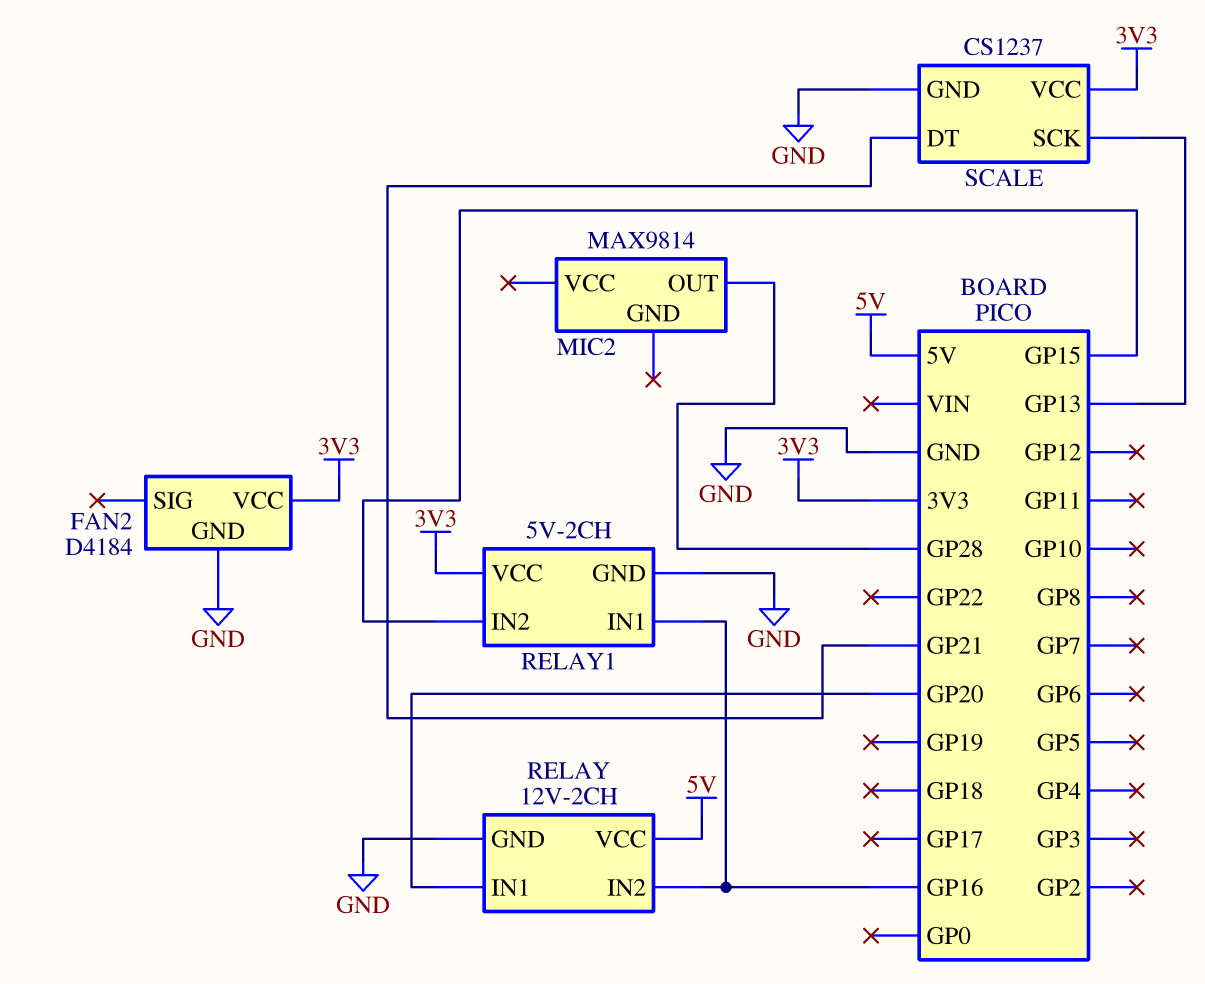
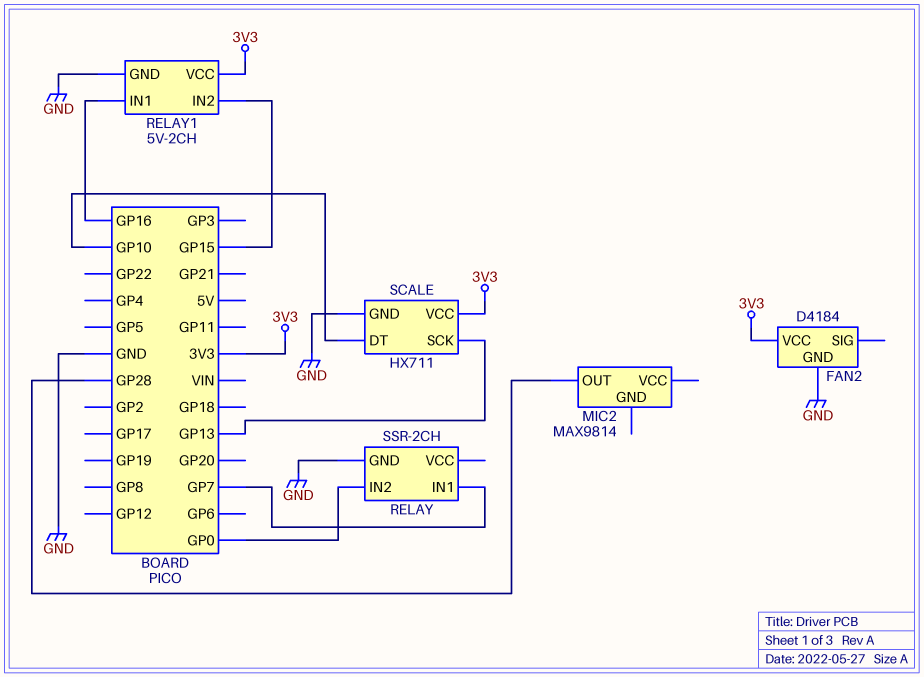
RELAY: 12V-2CH -> SSR-2CH
RELAY pin IN1: GP20 -> GP7
RELAY pin IN2: GP16 -> GP0
RELAY pin VCC: 5V -> none
SCALE: CS1237 -> HX711
SCALE pin DT: GP21 -> GP10

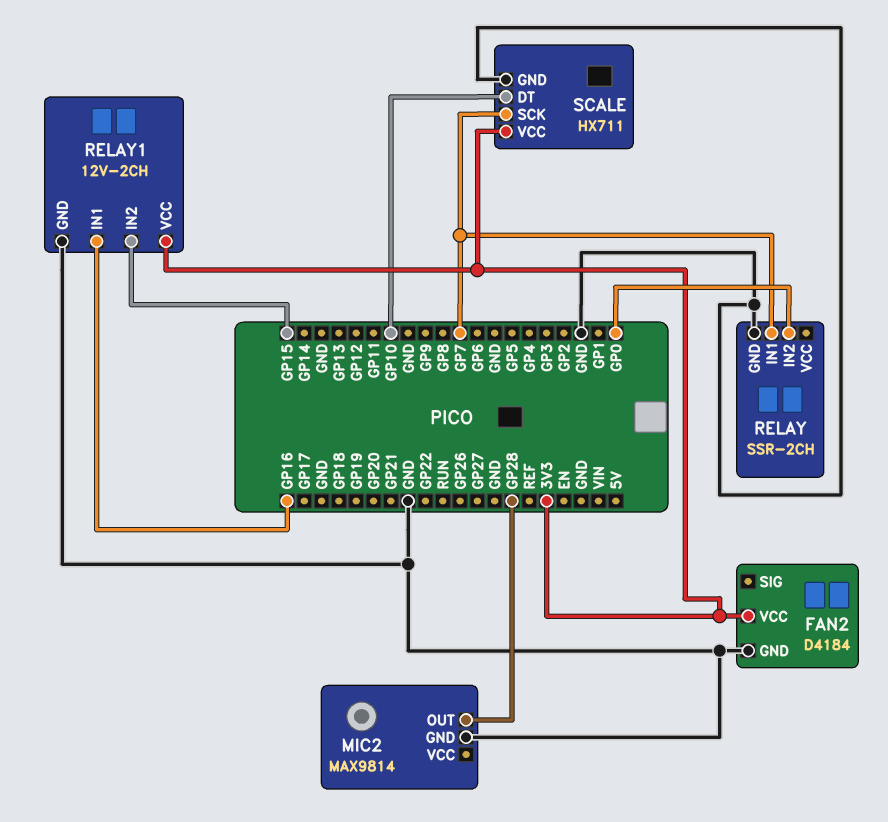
MIC2 pin GND: none -> GND
RELAY1: 5V-2CH -> 12V-2CH
SCALE pin SCK: GP13 -> GP7

